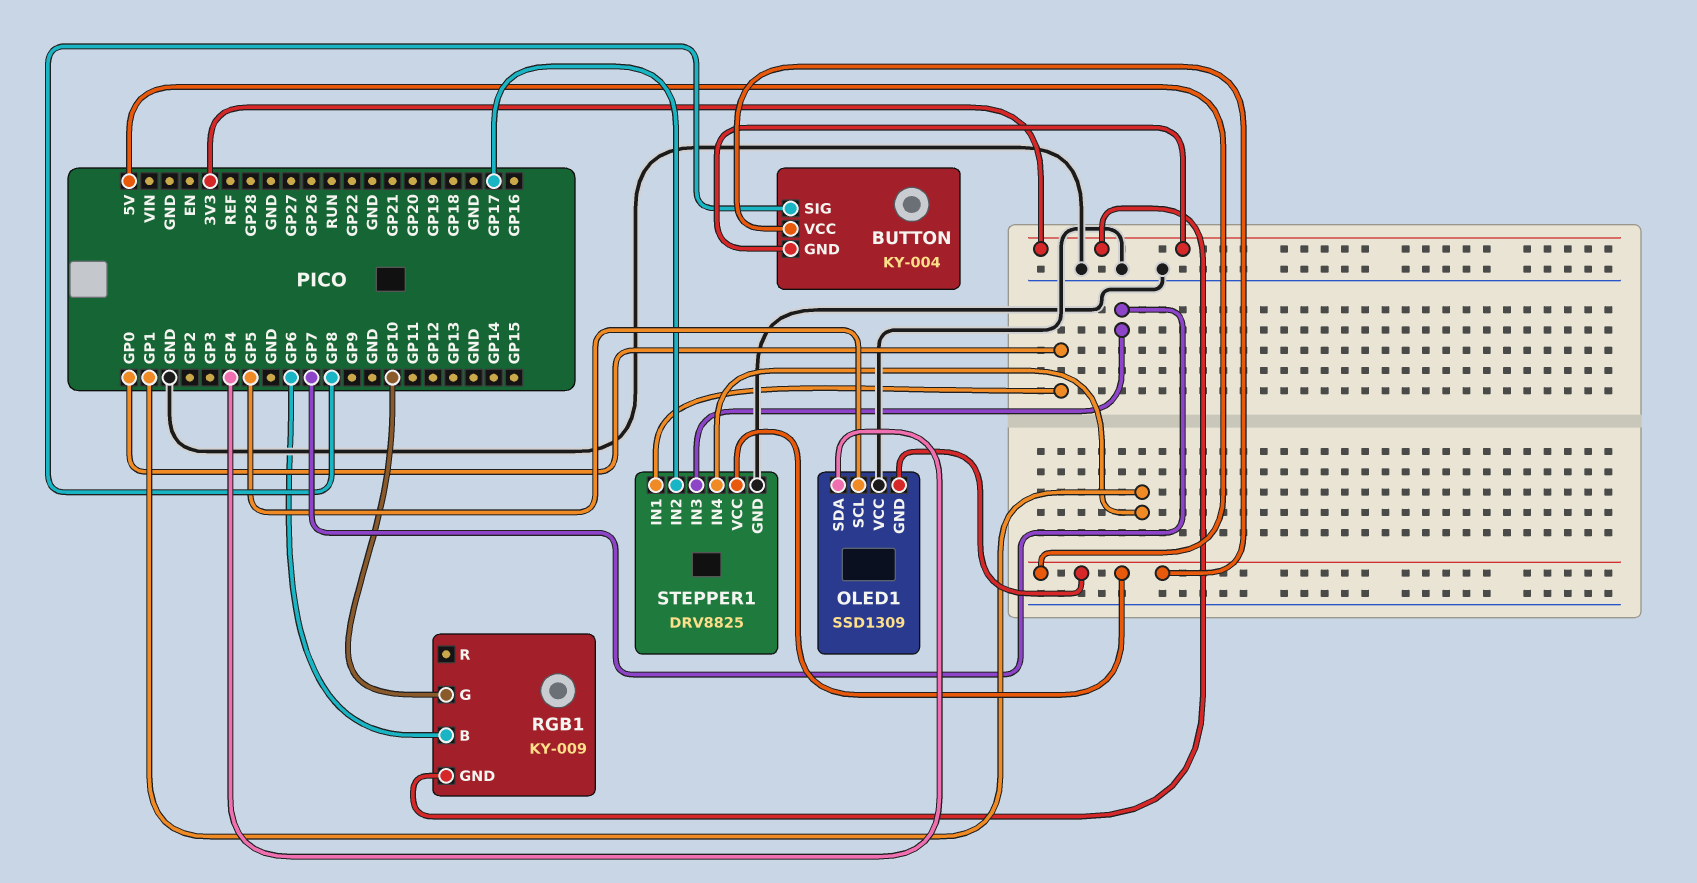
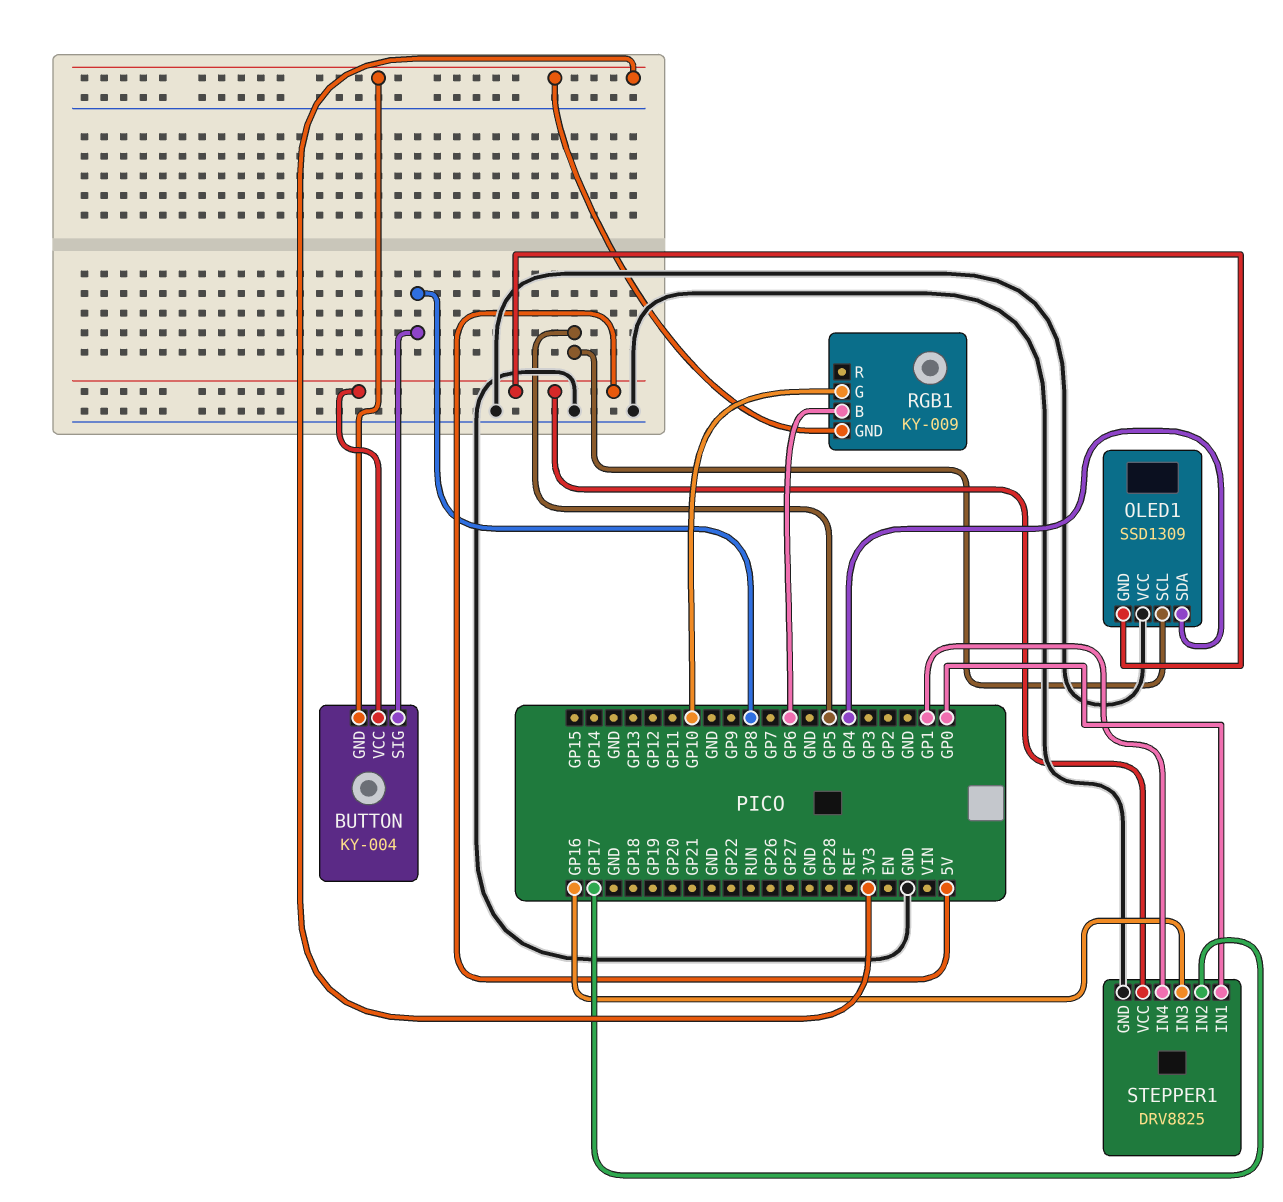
STEPPER1 pin IN3: GP7 -> GP16

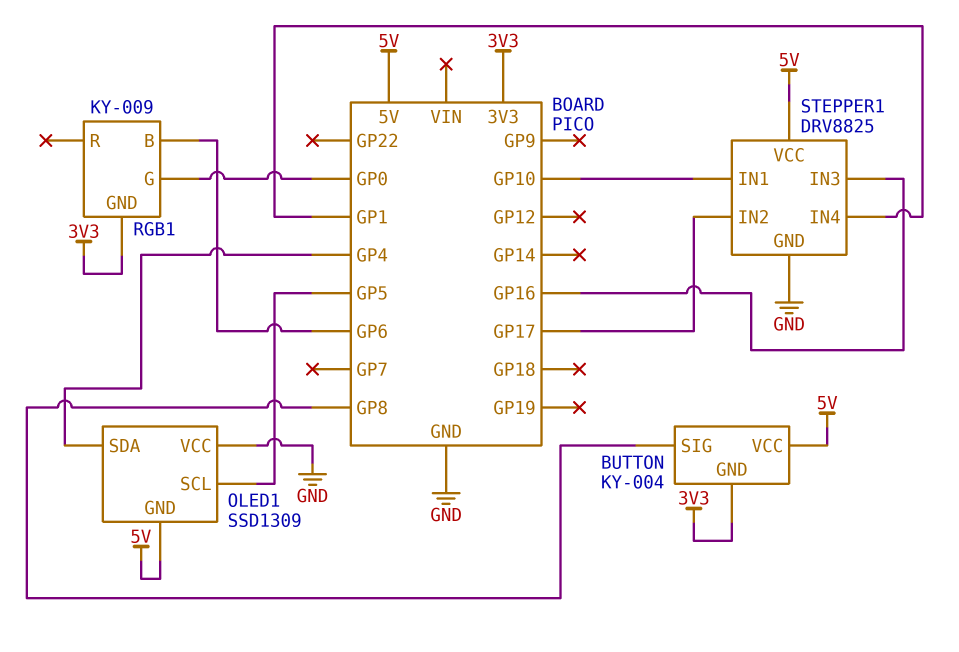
RGB1 pin G: GP10 -> GP0
STEPPER1 pin IN1: GP0 -> GP10

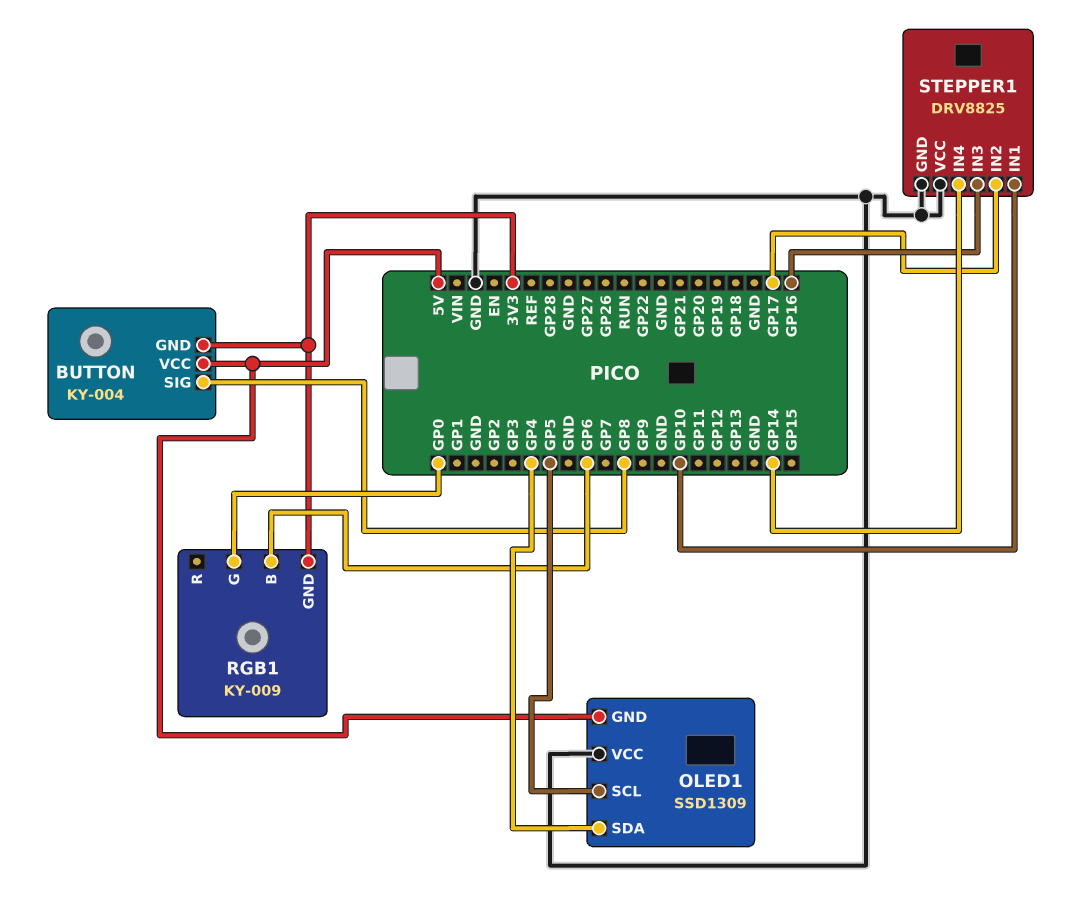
STEPPER1 pin IN4: GP1 -> GP14
STEPPER1 pin VCC: 5V -> GND

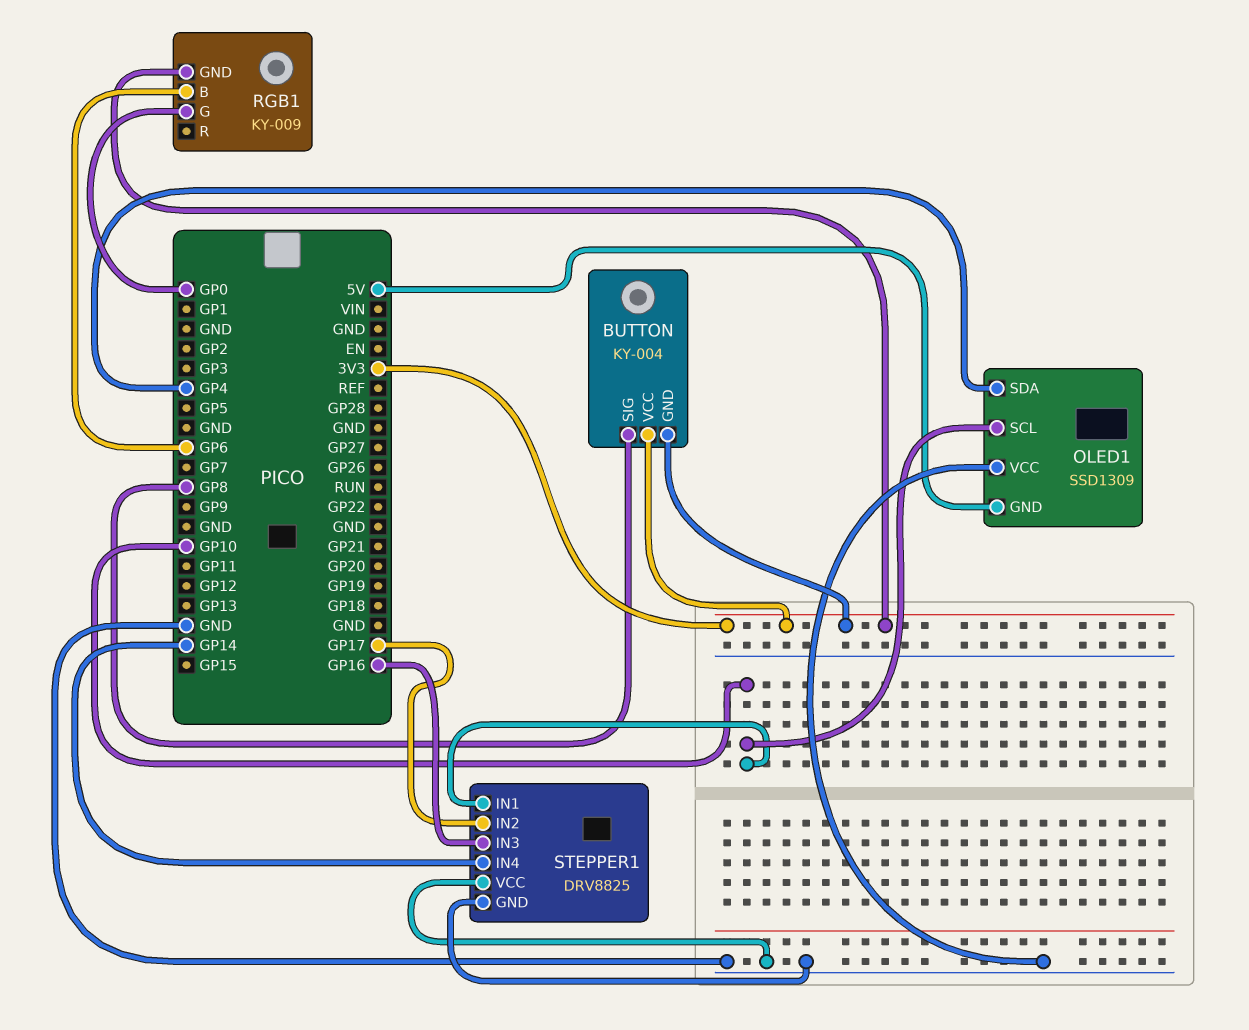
BUTTON pin VCC: 5V -> 3V3
OLED1 pin SCL: GP5 -> GP10

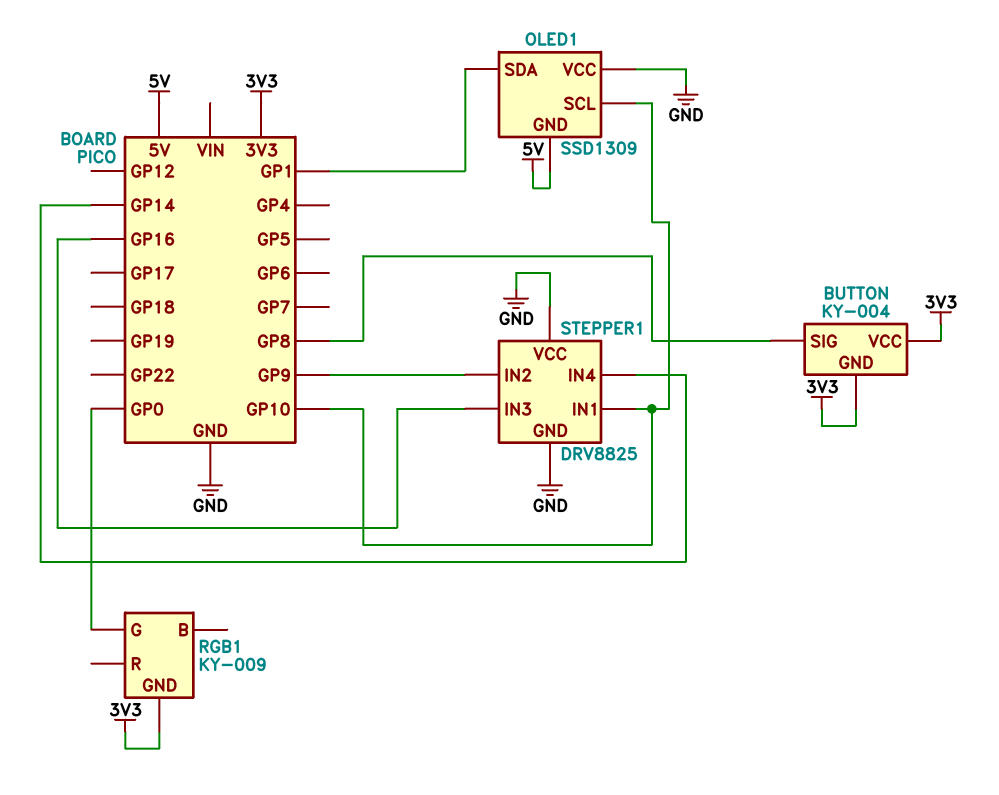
OLED1 pin SDA: GP4 -> GP1
RGB1 pin B: GP6 -> none
STEPPER1 pin IN2: GP17 -> GP9

